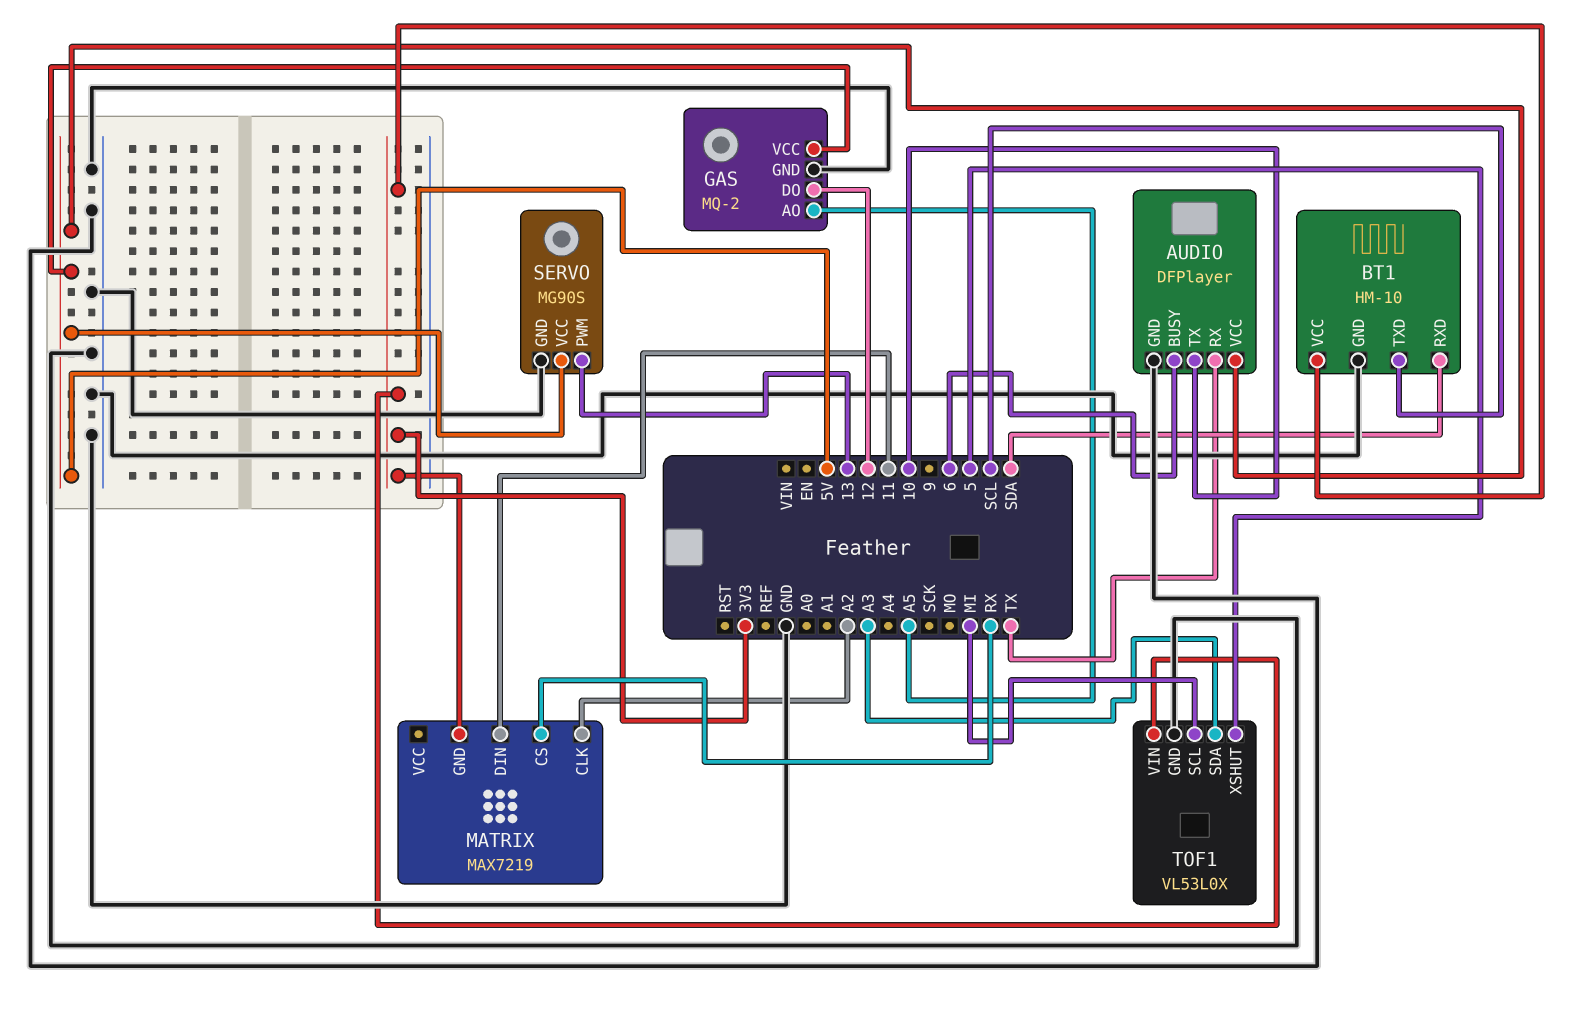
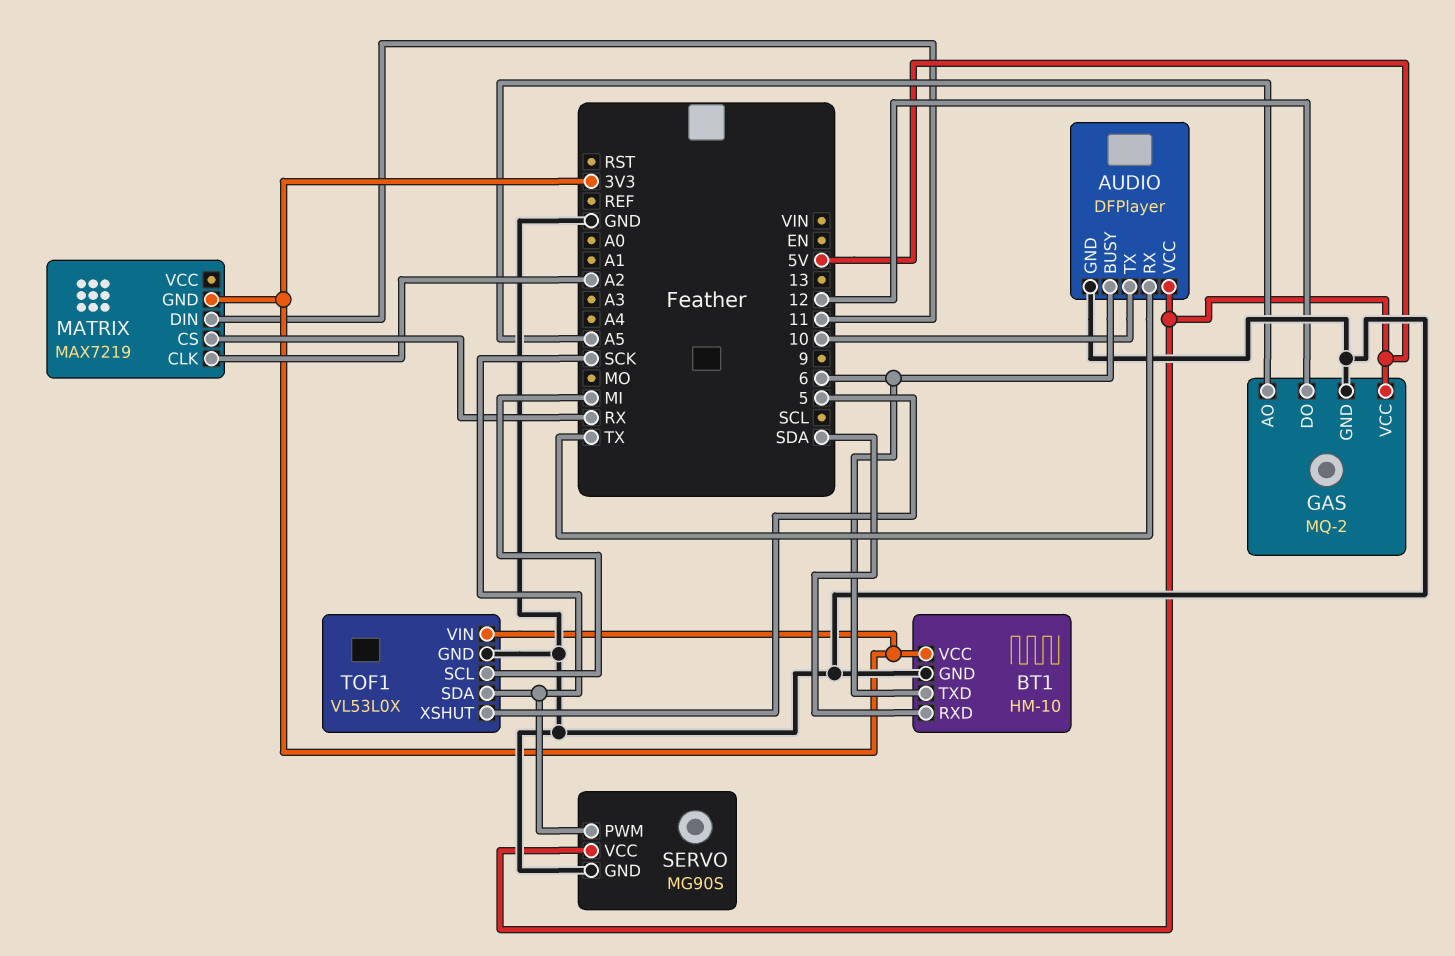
BT1 pin TXD: SCL -> 6
SERVO pin PWM: 13 -> SCK
TOF1 pin SDA: A3 -> SCK

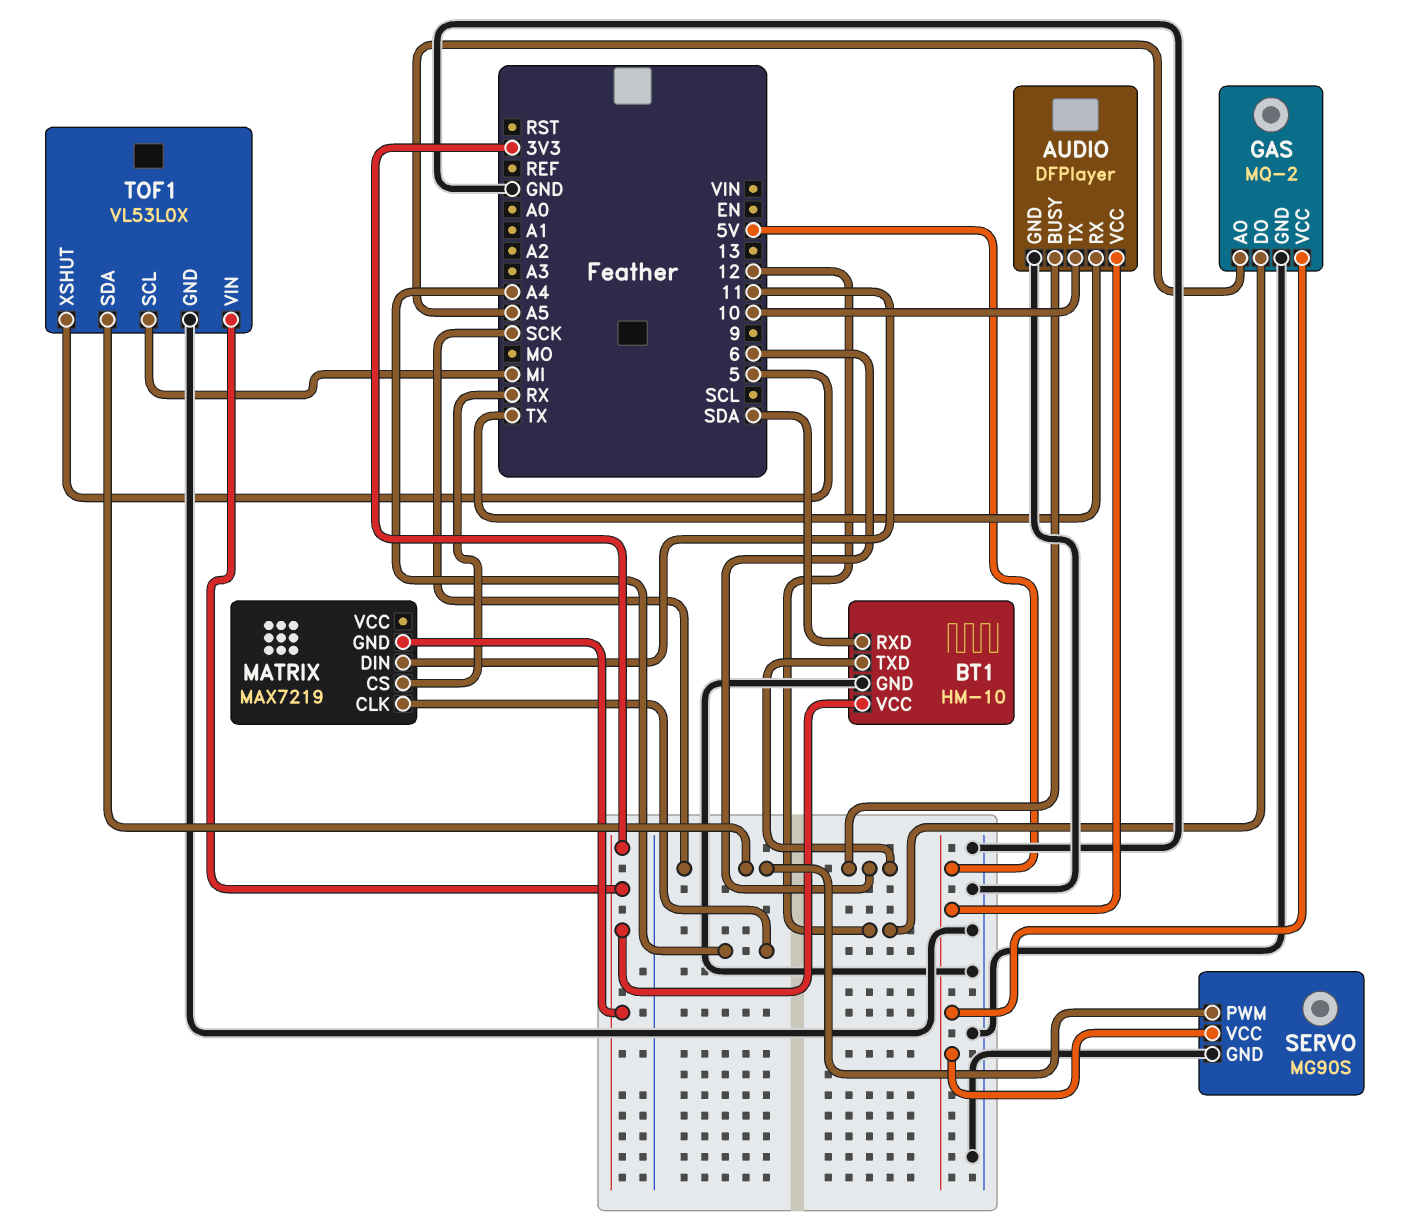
MATRIX pin CLK: A2 -> A4

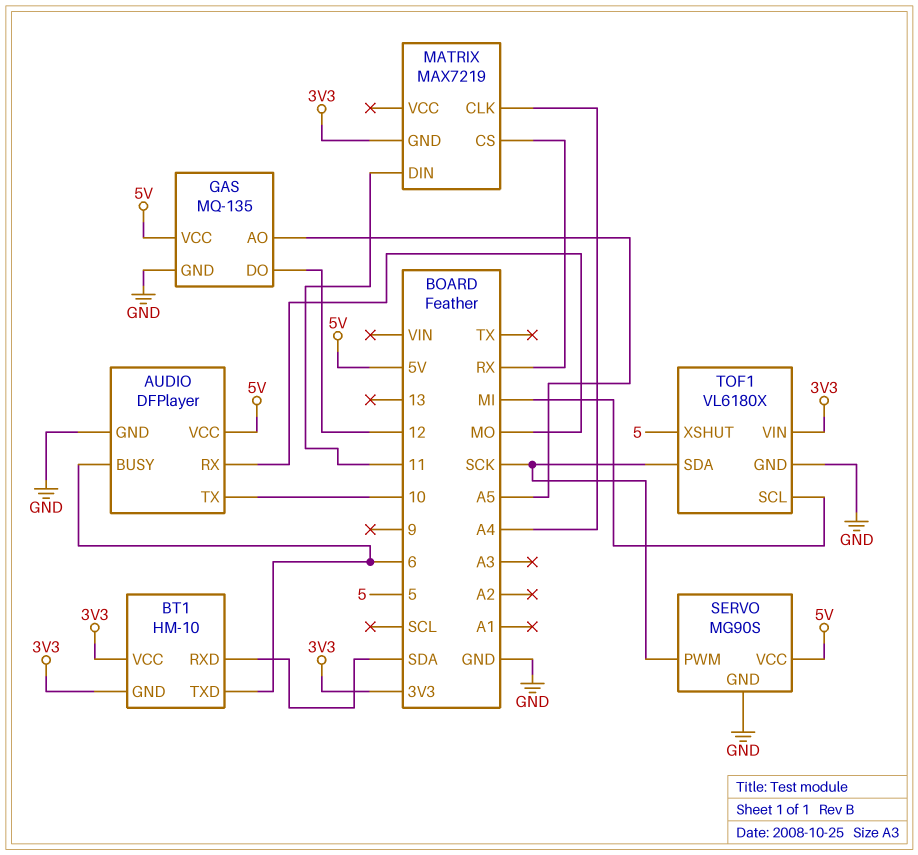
AUDIO pin RX: TX -> MO
BT1 pin GND: GND -> 3V3
GAS: MQ-2 -> MQ-135
TOF1: VL53L0X -> VL6180X

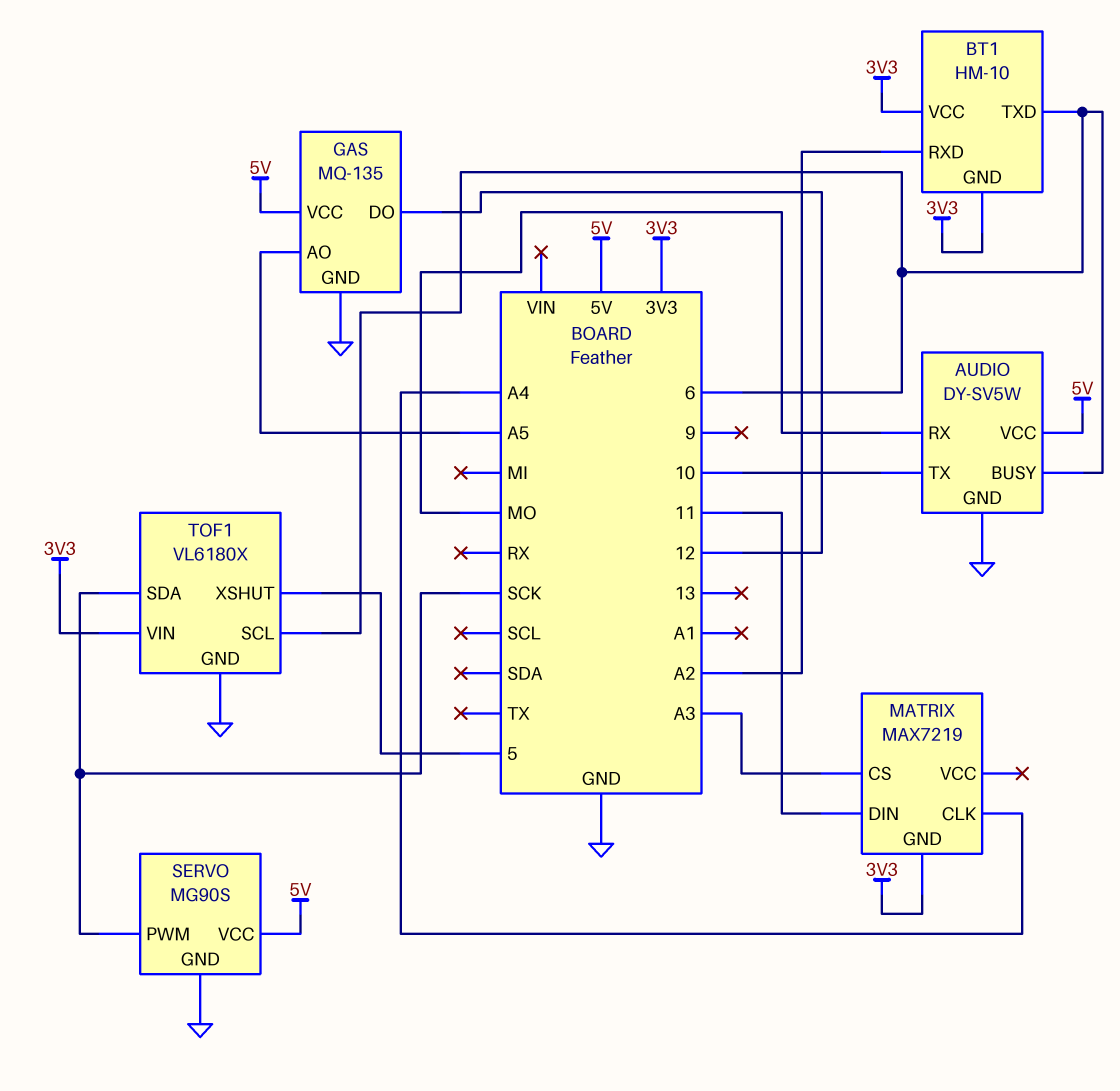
AUDIO: DFPlayer -> DY-SV5W
BT1 pin RXD: SDA -> A2
MATRIX pin CS: RX -> A3
TOF1 pin SCL: MI -> 6

